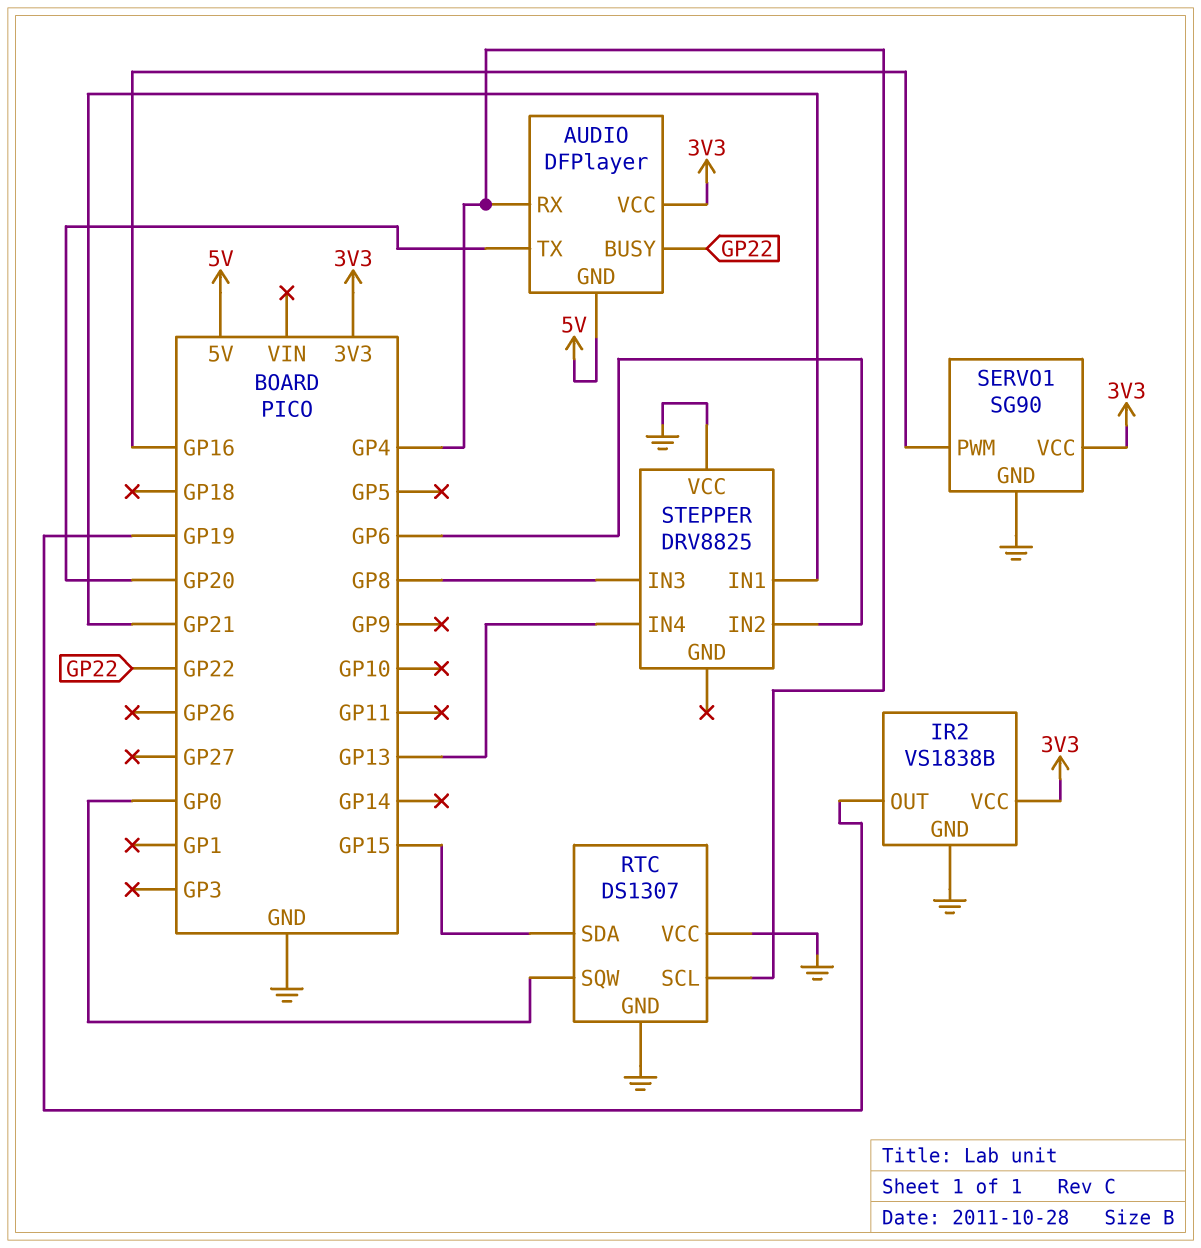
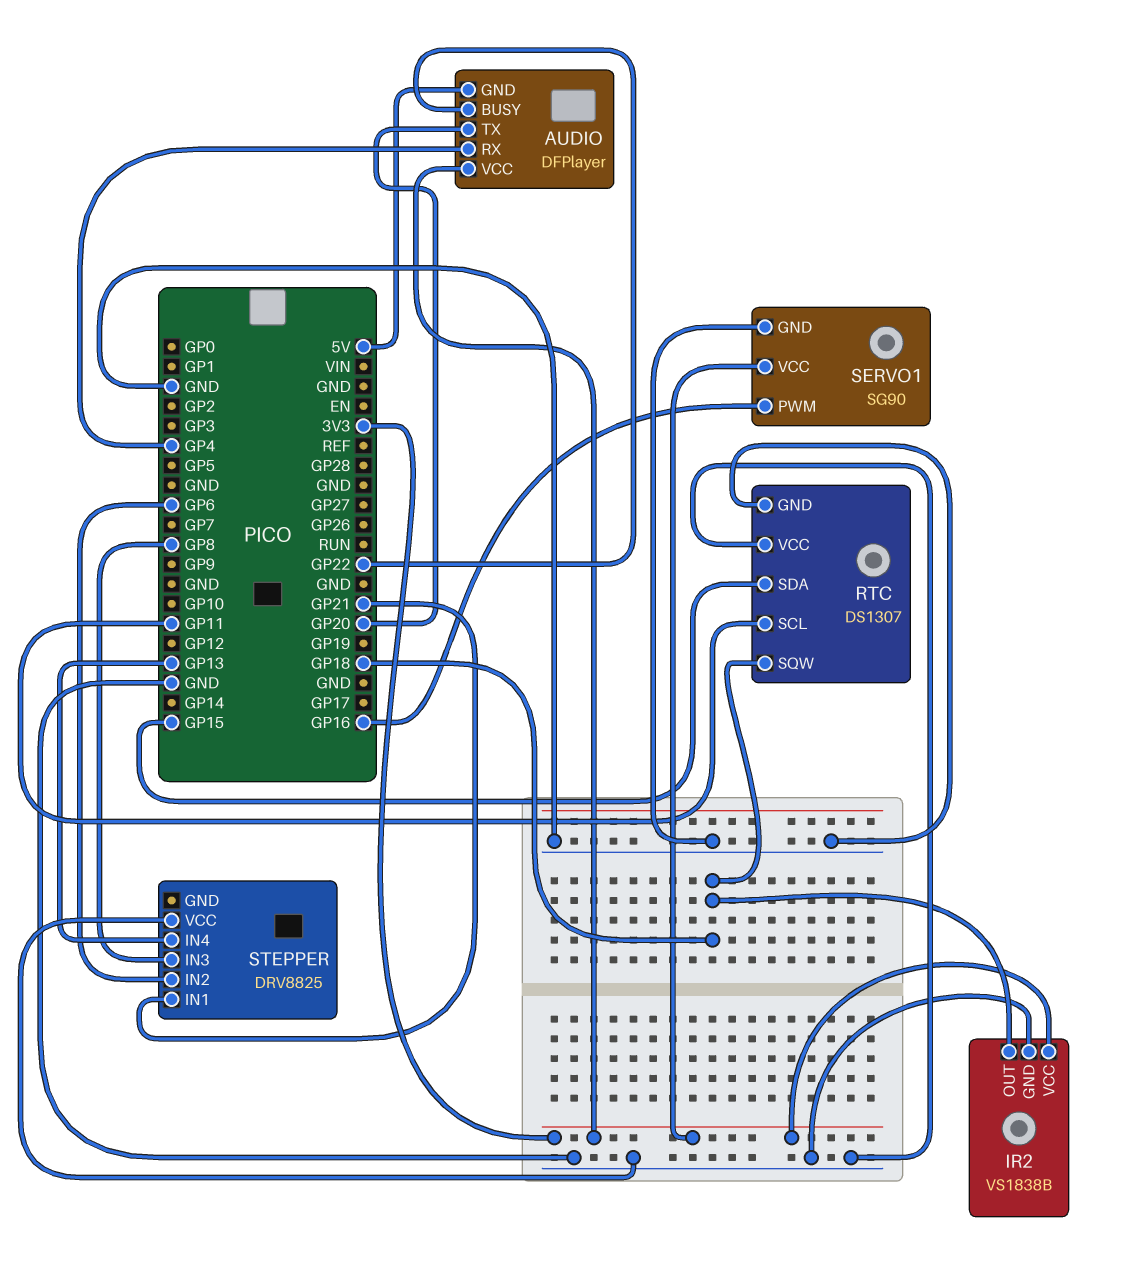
IR2 pin OUT: GP19 -> GP18
RTC pin SCL: GP4 -> GP11
RTC pin SQW: GP0 -> GP18

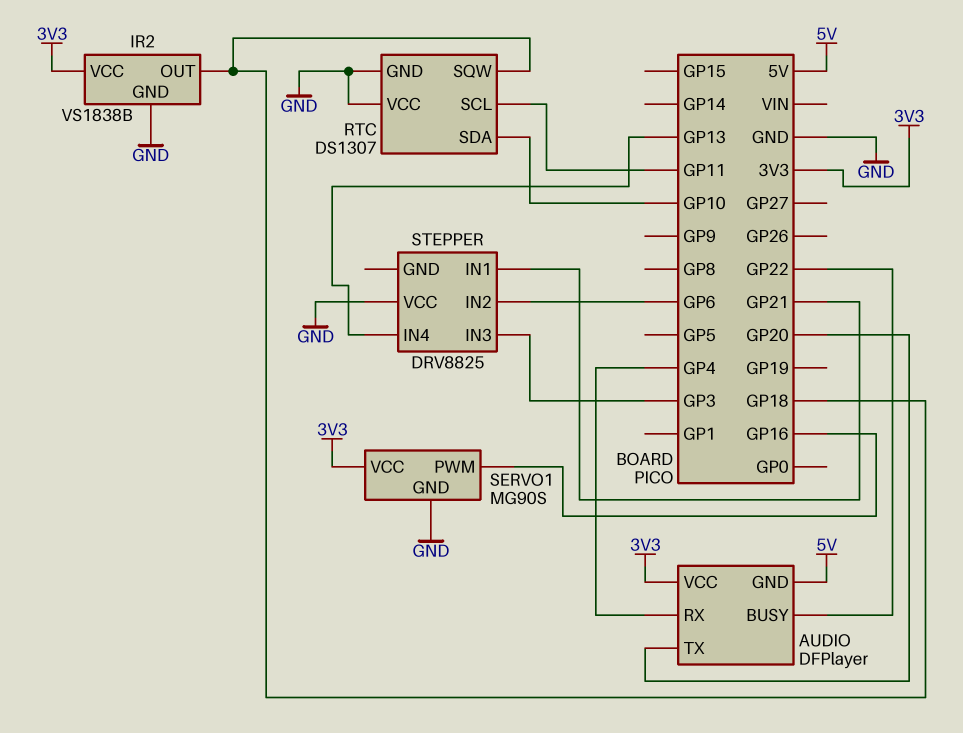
RTC pin SDA: GP15 -> GP10
SERVO1: SG90 -> MG90S
STEPPER pin IN3: GP8 -> GP3

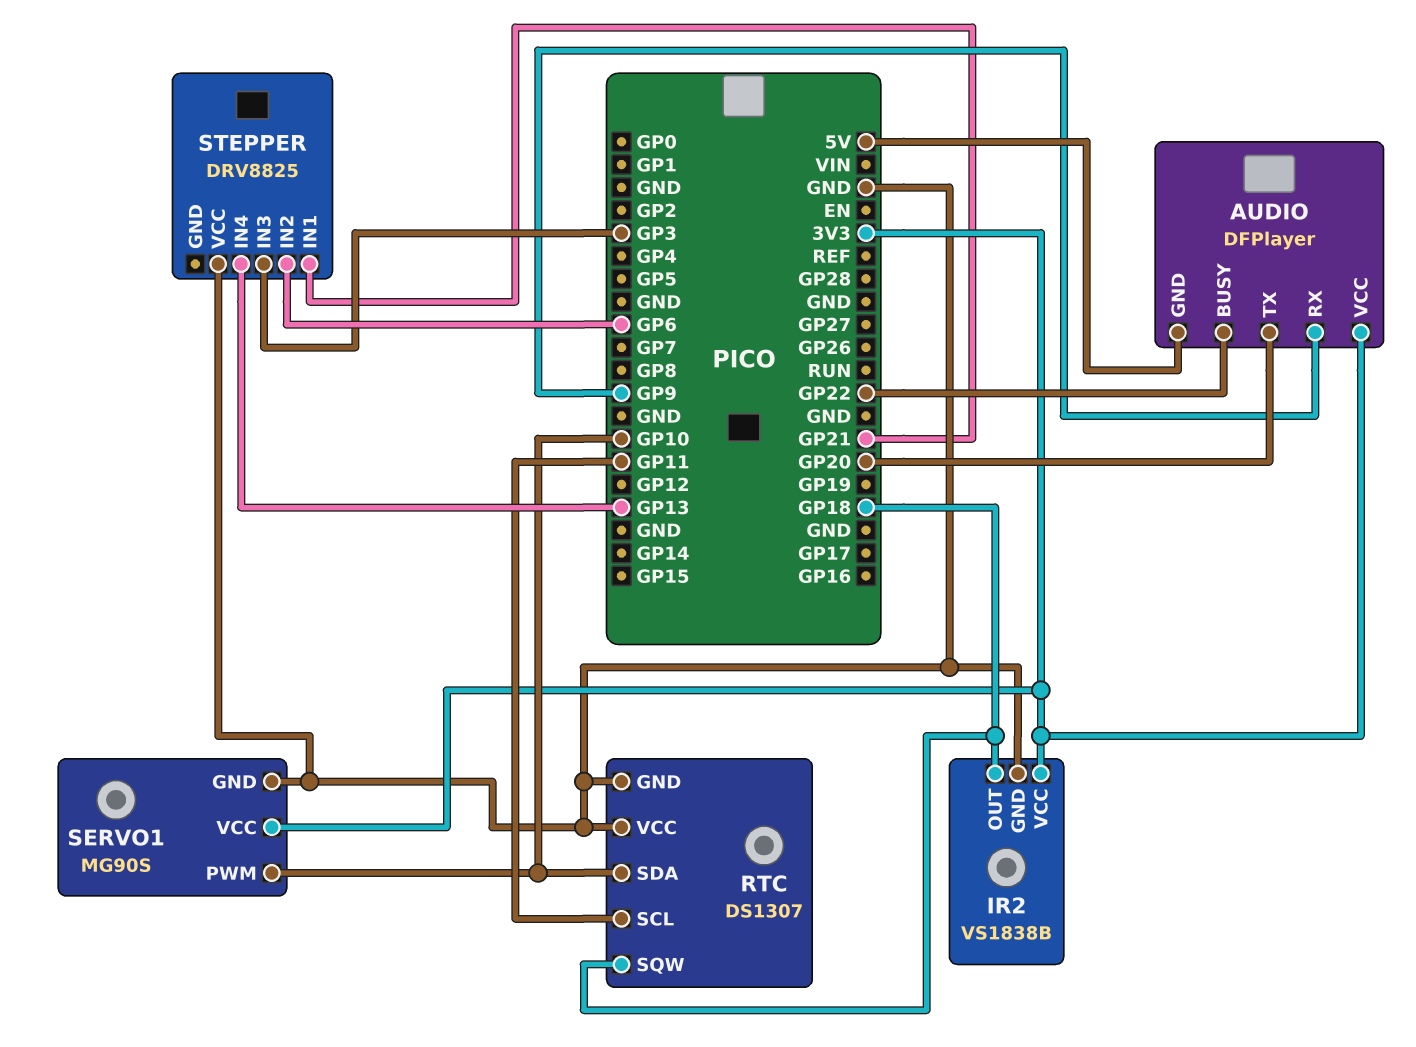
AUDIO pin RX: GP4 -> GP9
SERVO1 pin PWM: GP16 -> GP10

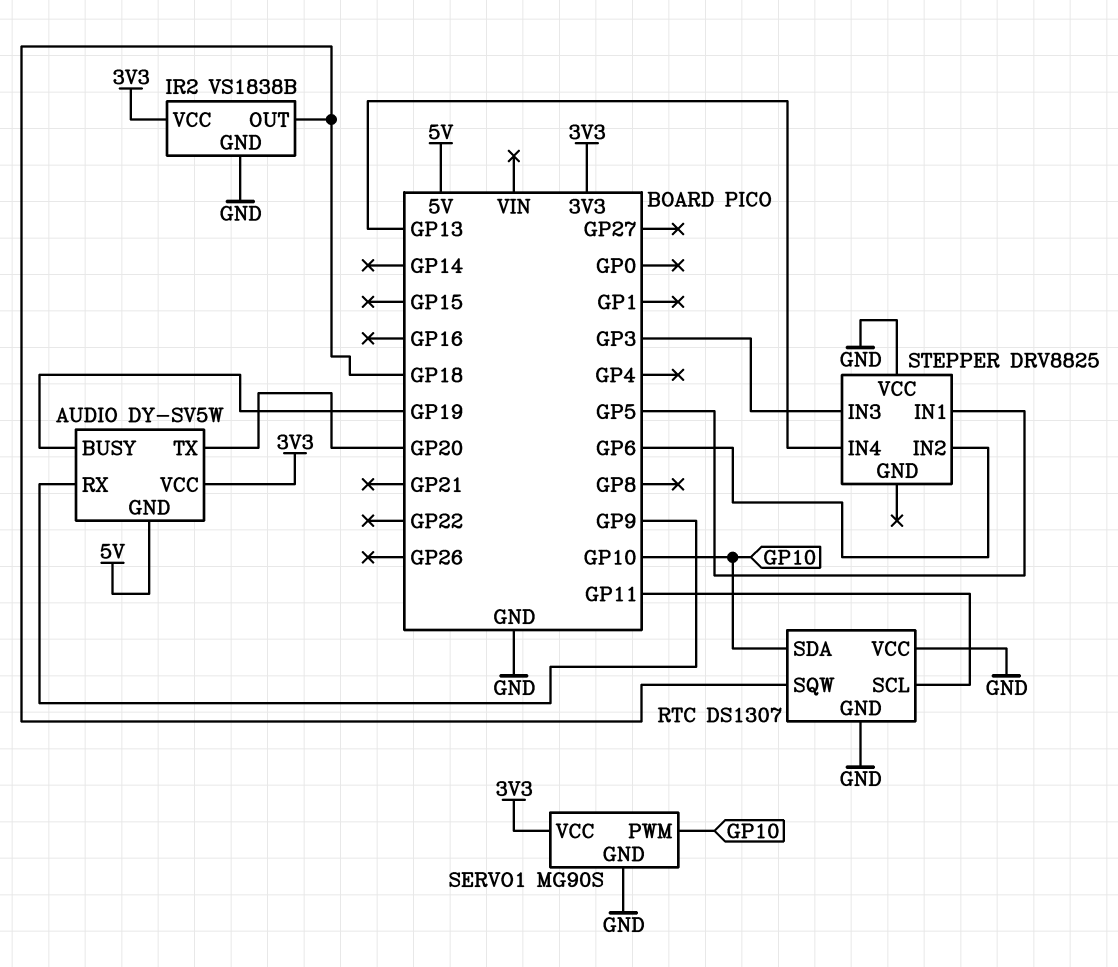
AUDIO: DFPlayer -> DY-SV5W
AUDIO pin BUSY: GP22 -> GP19
STEPPER pin IN1: GP21 -> GP5

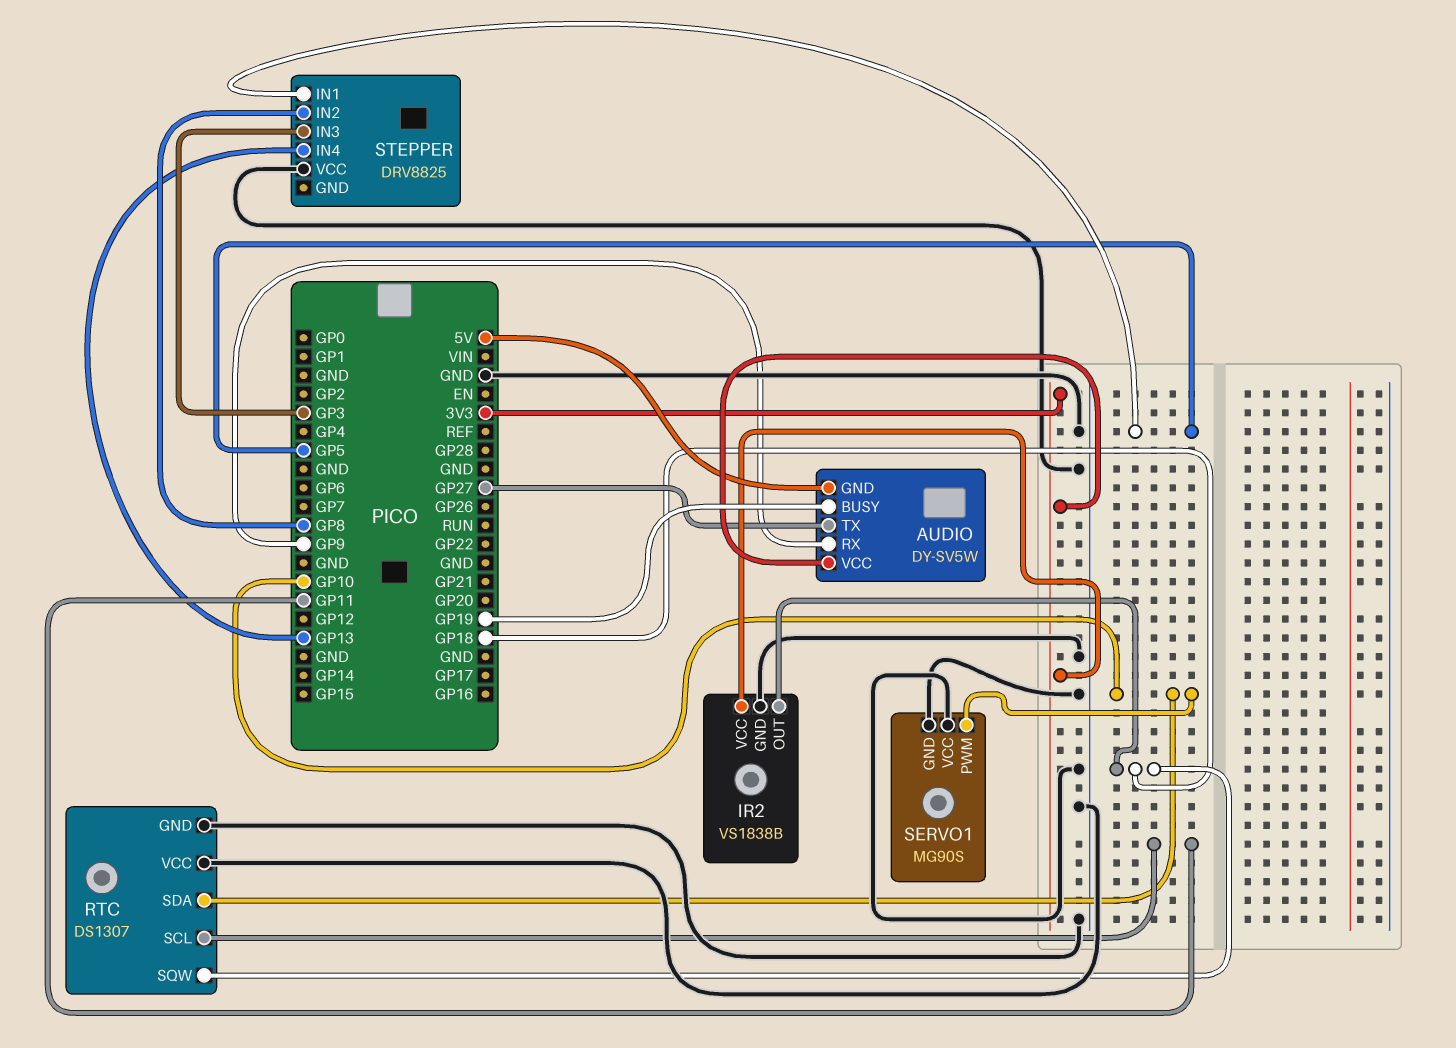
AUDIO pin TX: GP20 -> GP27
SERVO1 pin VCC: 3V3 -> GND
STEPPER pin IN2: GP6 -> GP8

